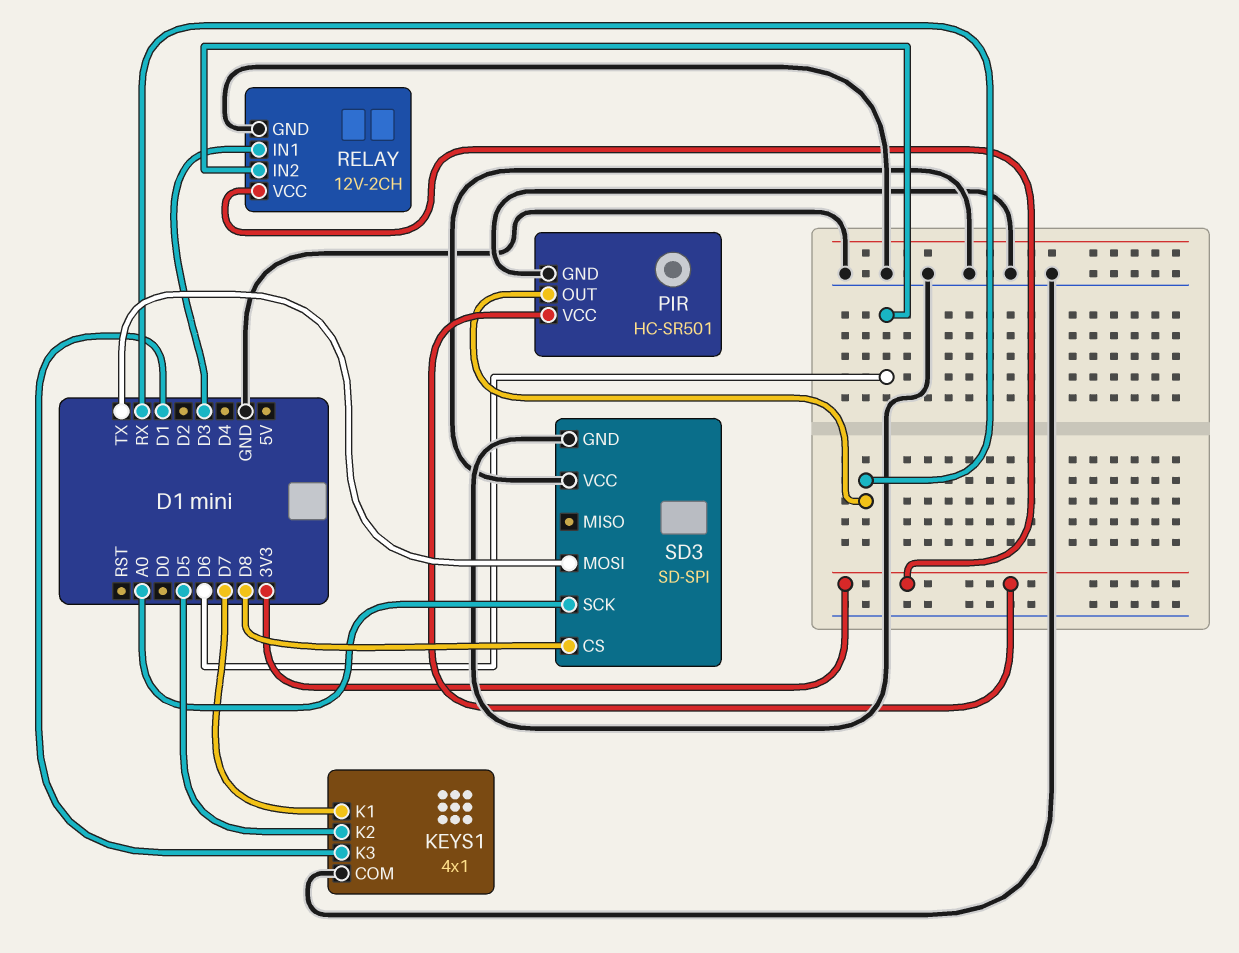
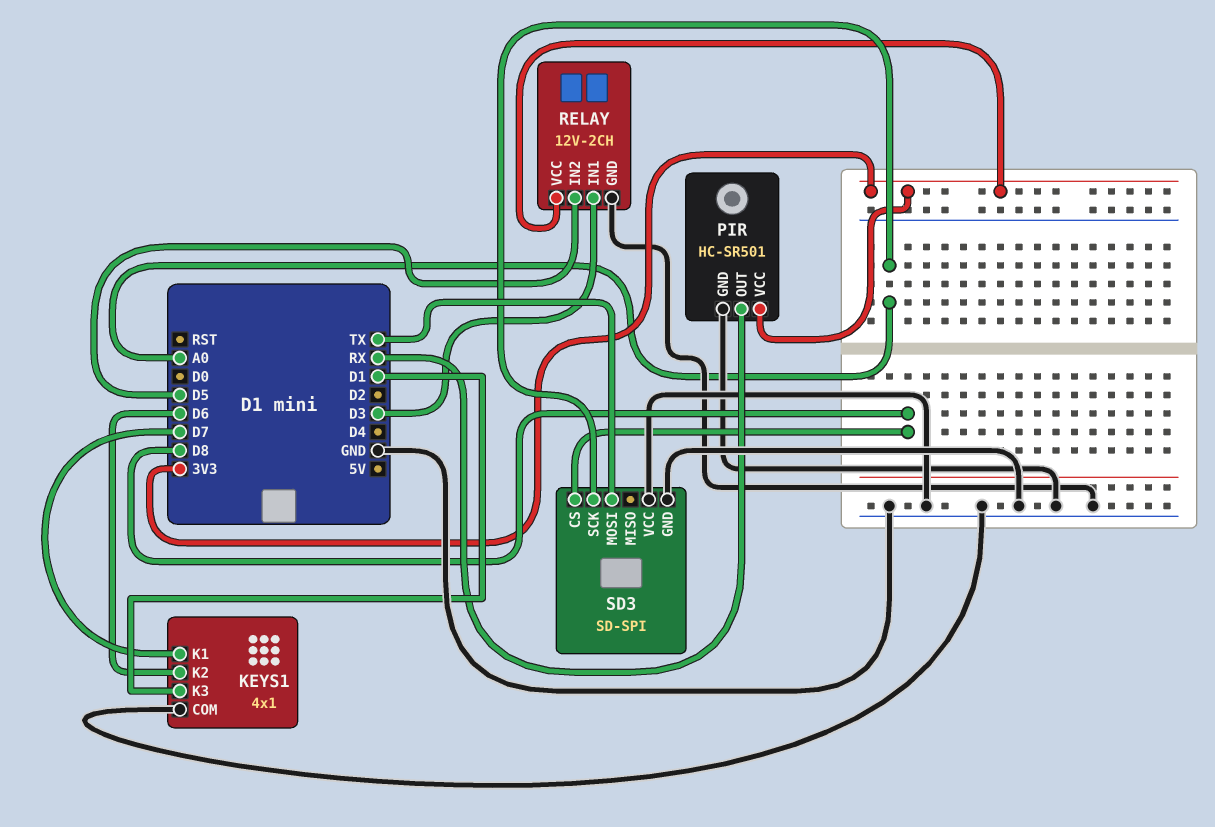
KEYS1 pin K2: D5 -> D6
RELAY pin IN2: D6 -> D5

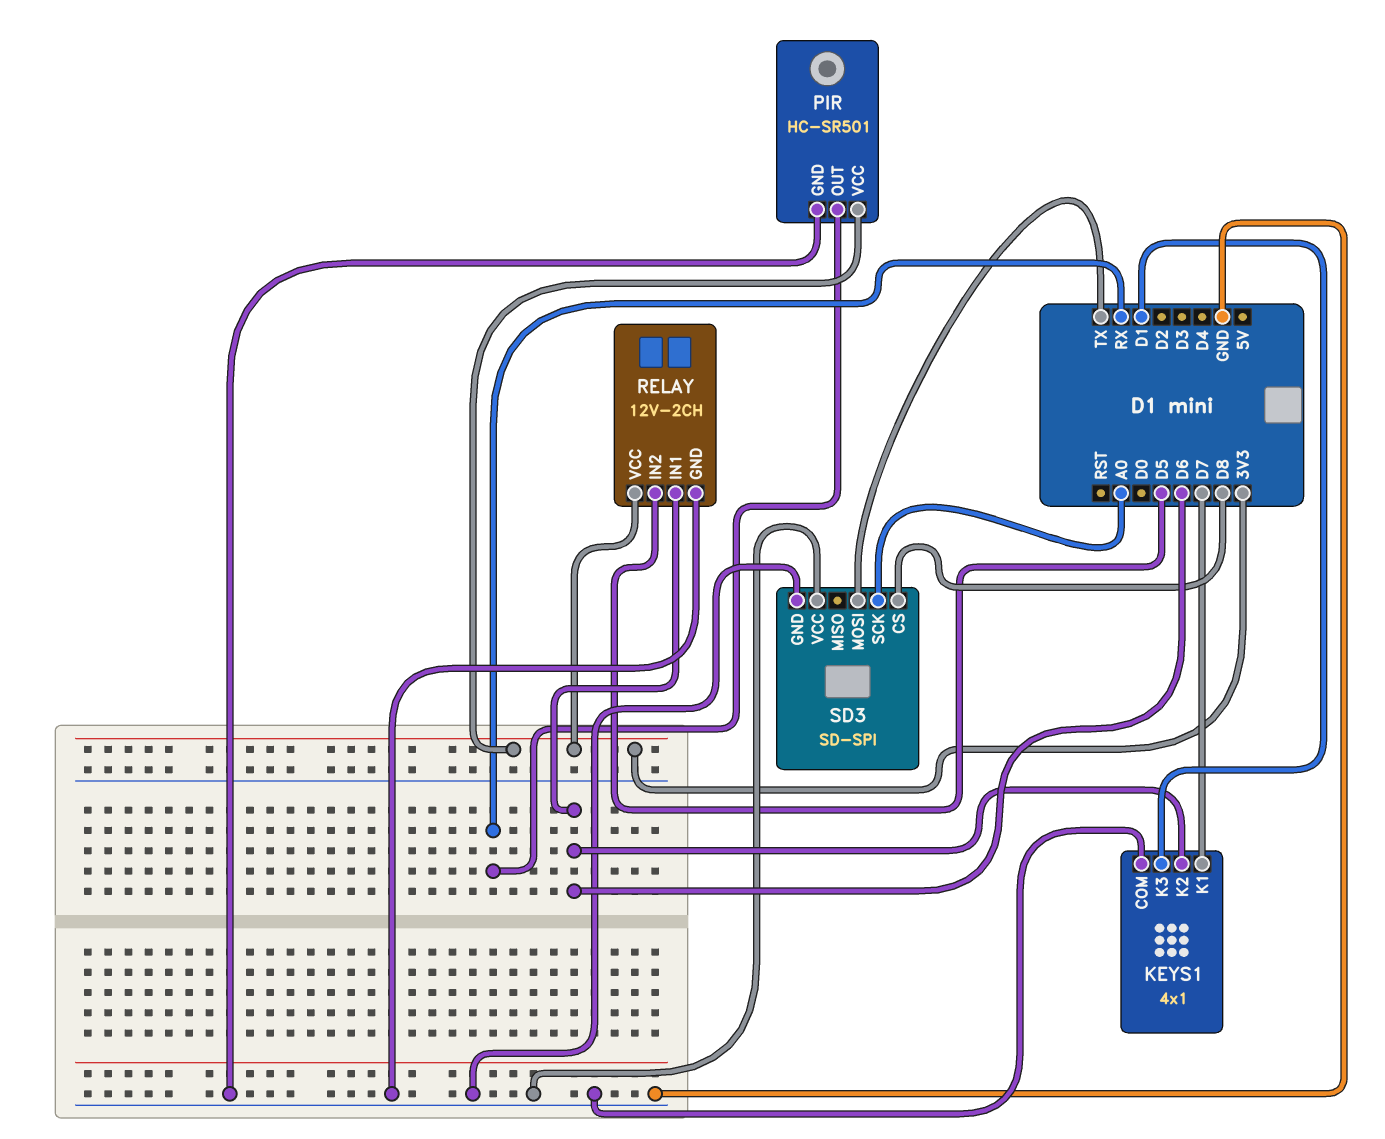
RELAY pin IN1: D3 -> D6

